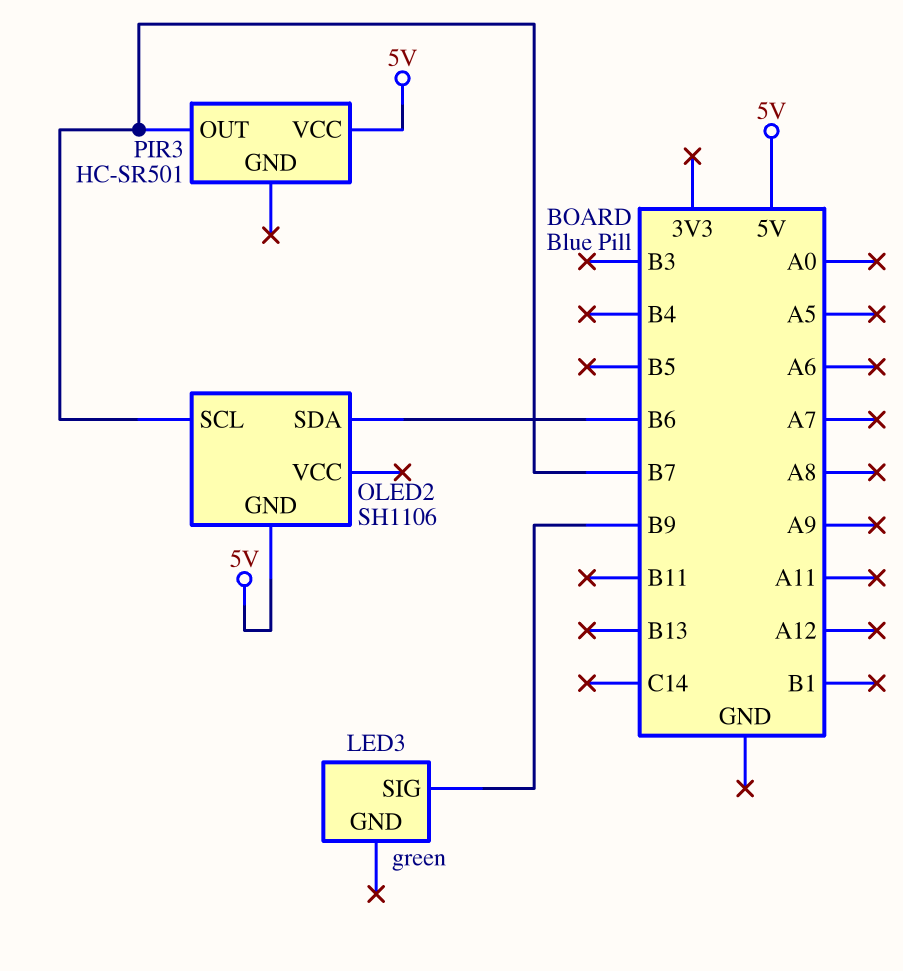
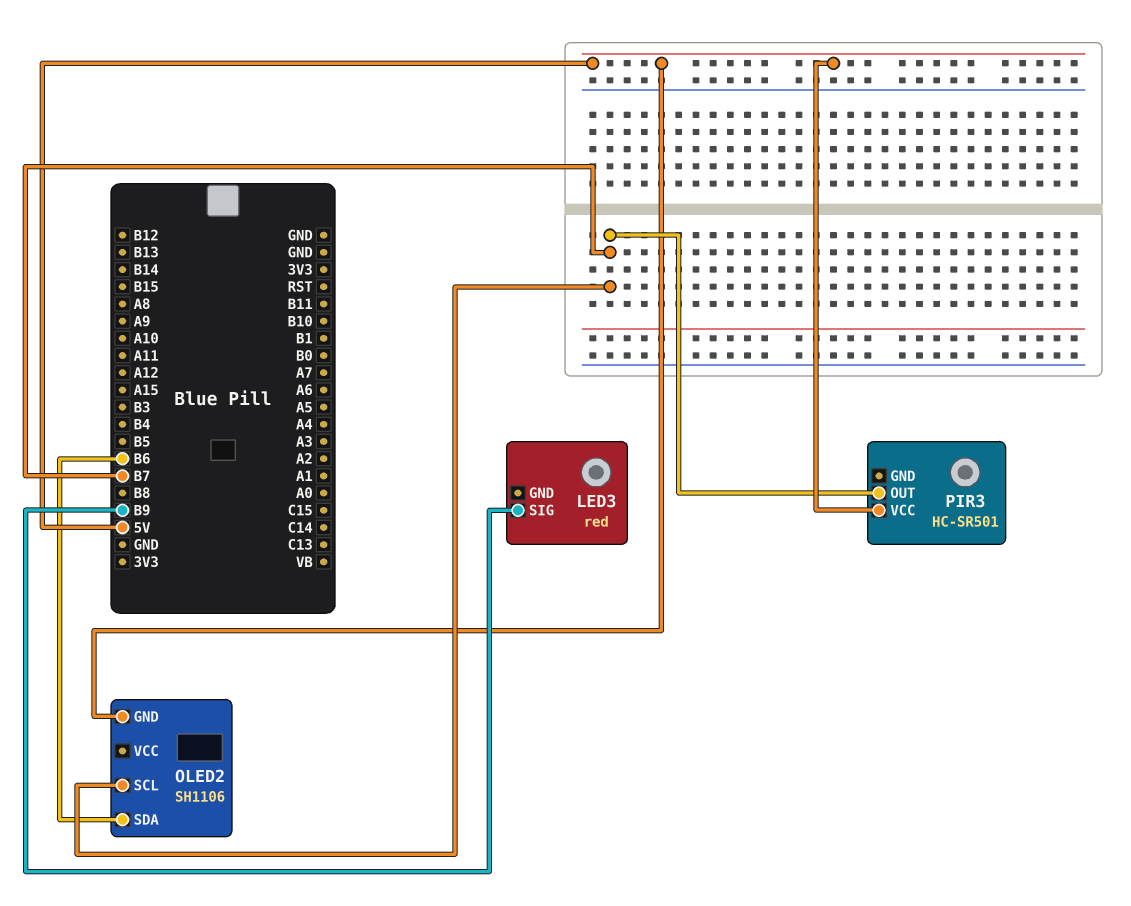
LED3: green -> red

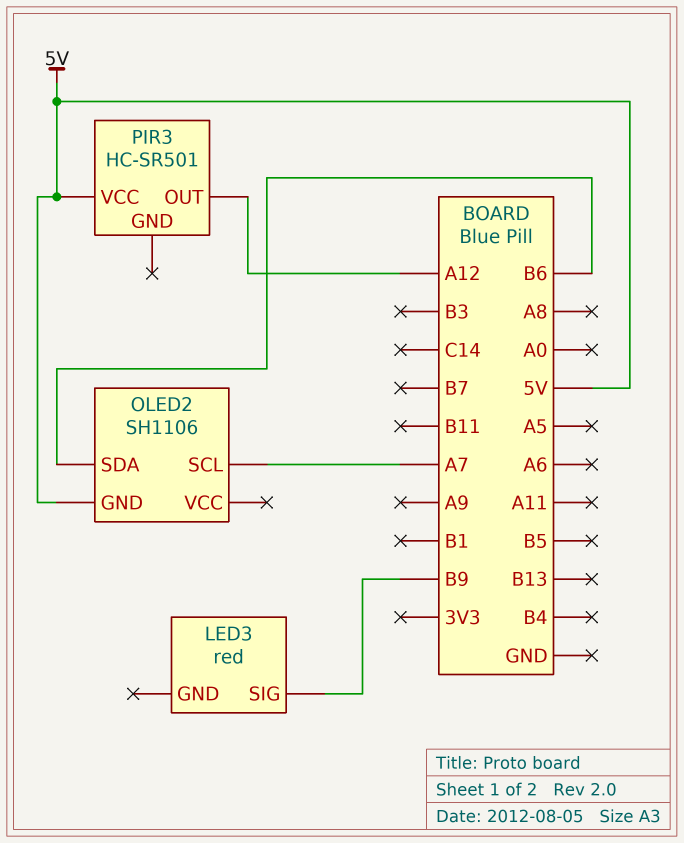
OLED2 pin SCL: B7 -> A7
PIR3 pin OUT: B7 -> A12

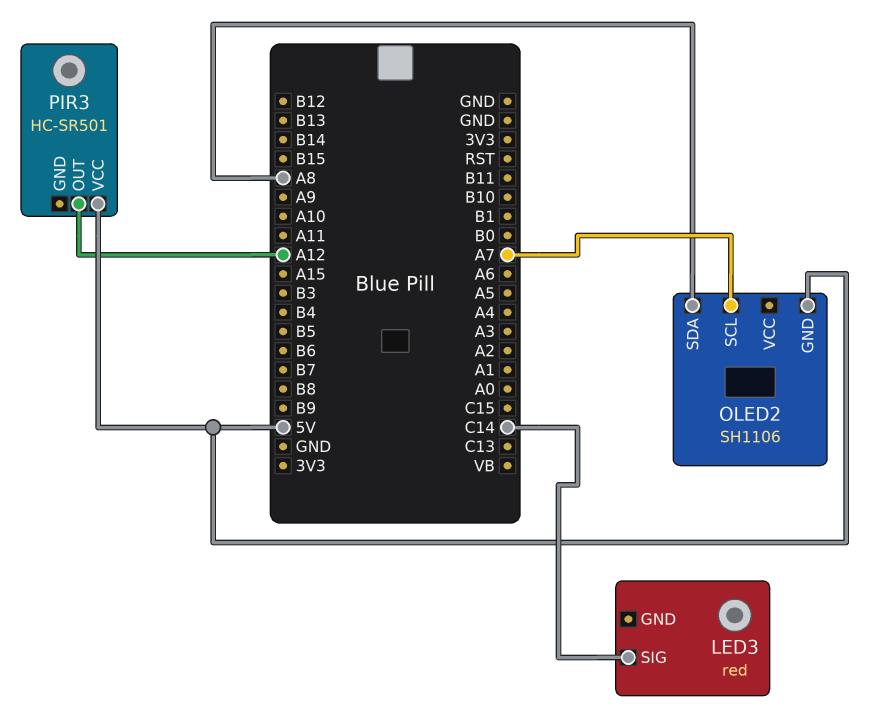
LED3 pin SIG: B9 -> C14
OLED2 pin SDA: B6 -> A8

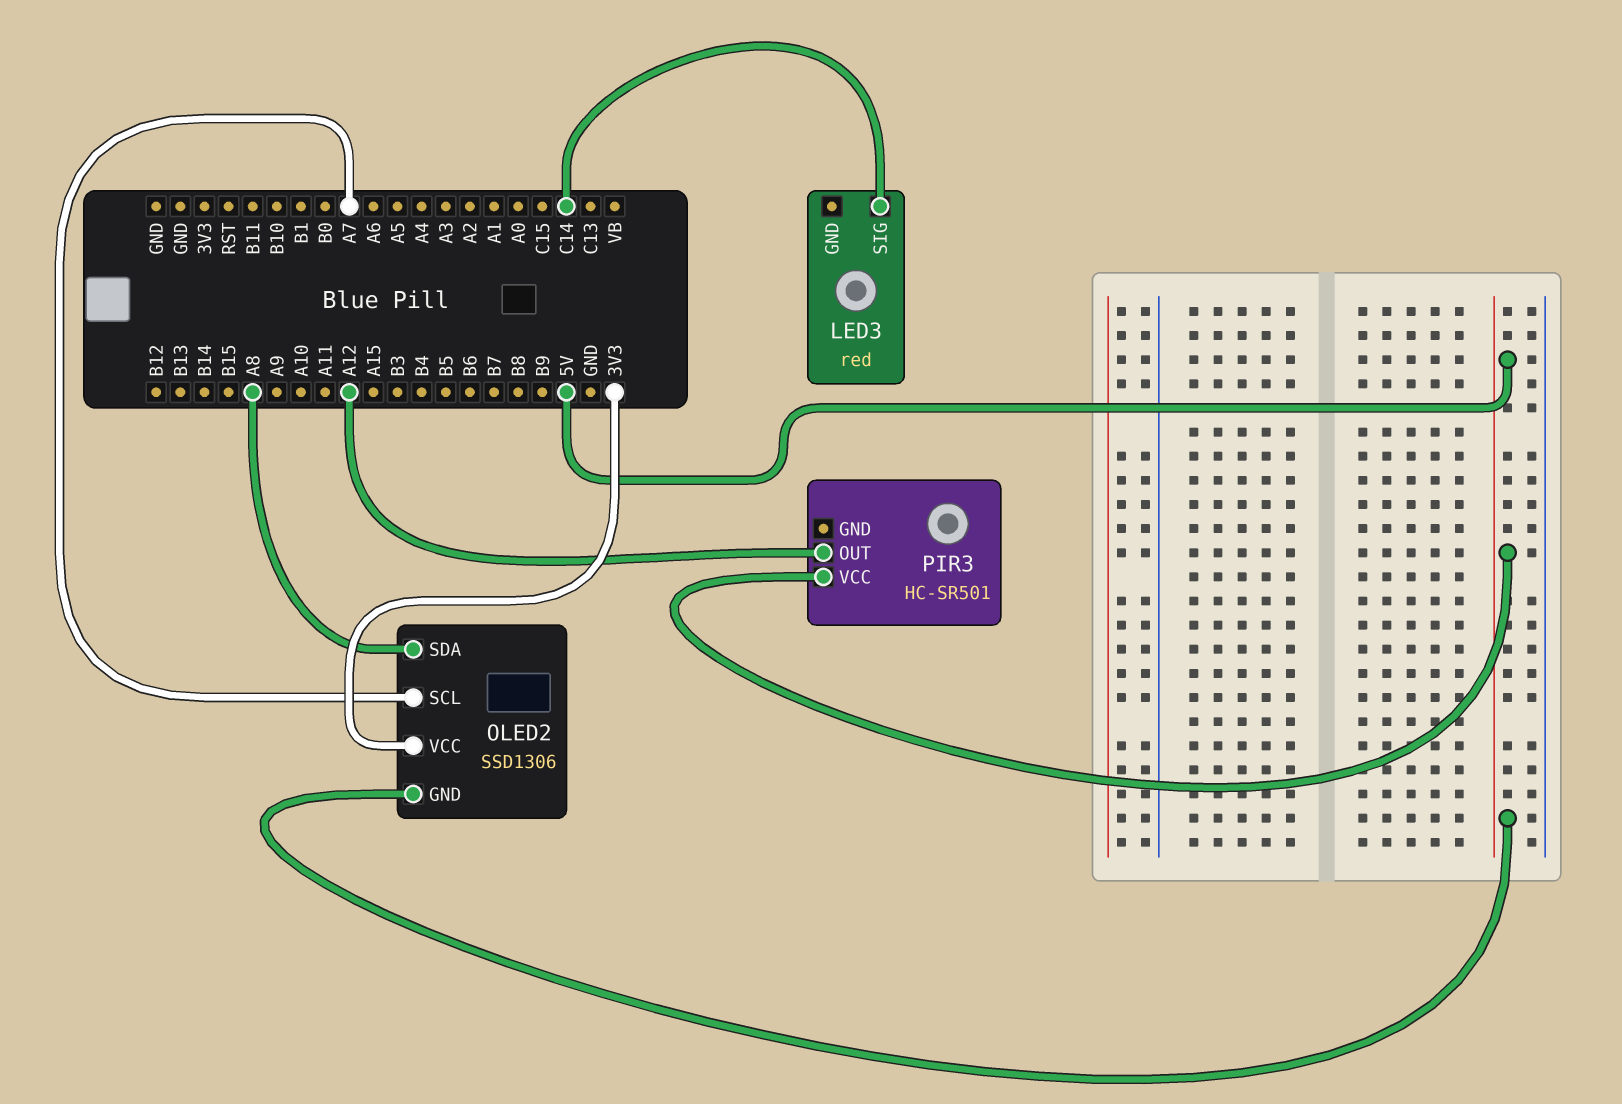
OLED2: SH1106 -> SSD1306
OLED2 pin VCC: none -> 3V3

